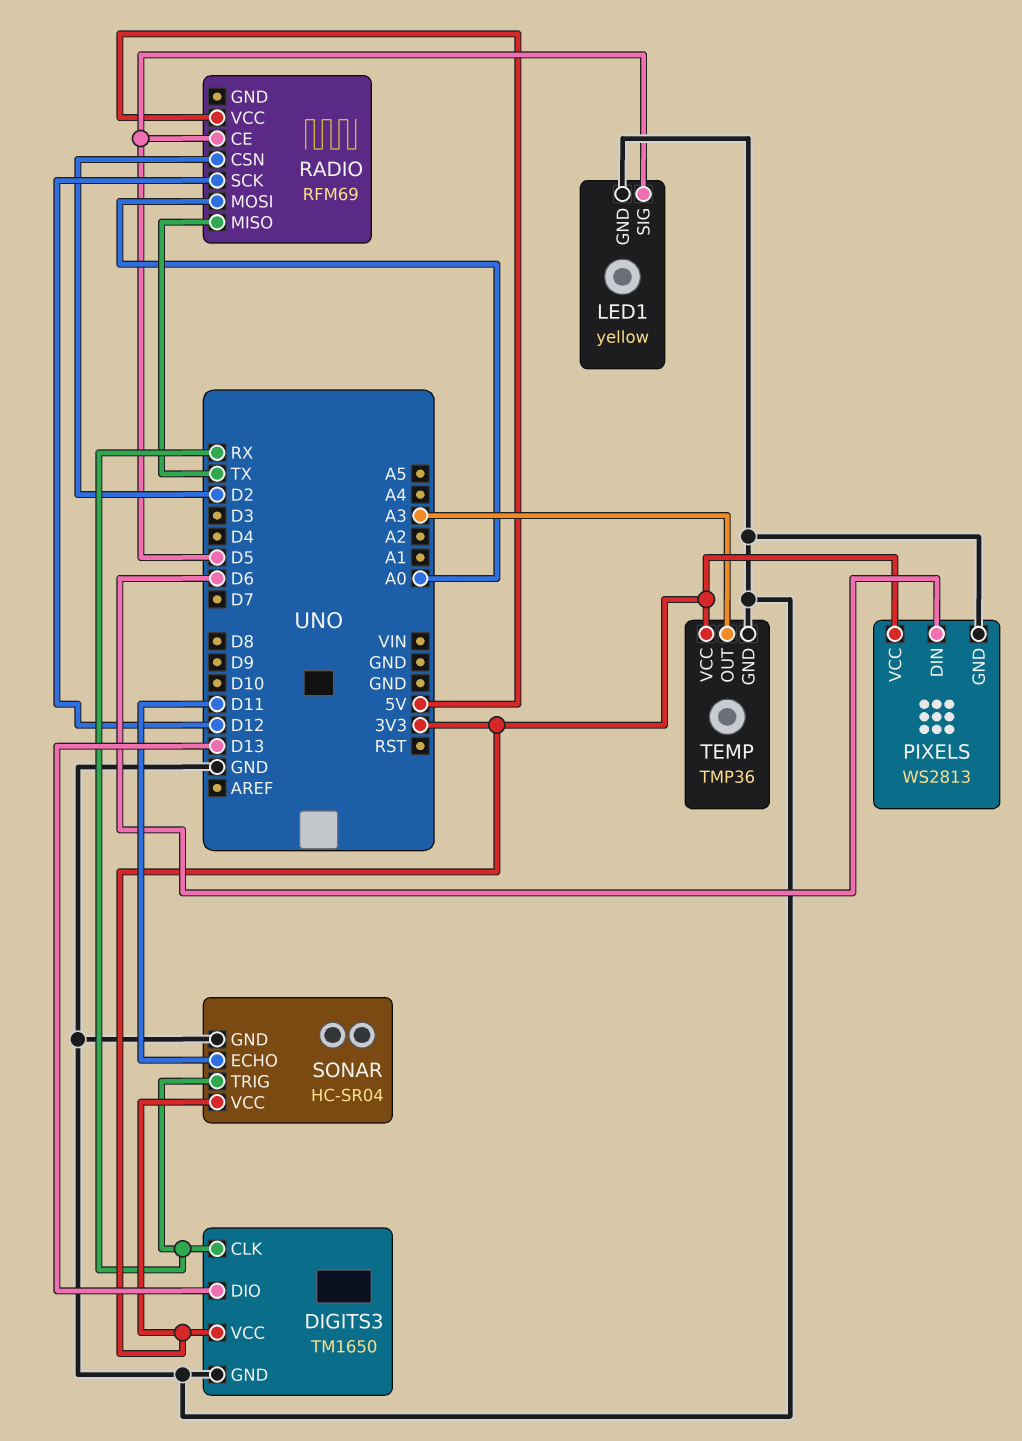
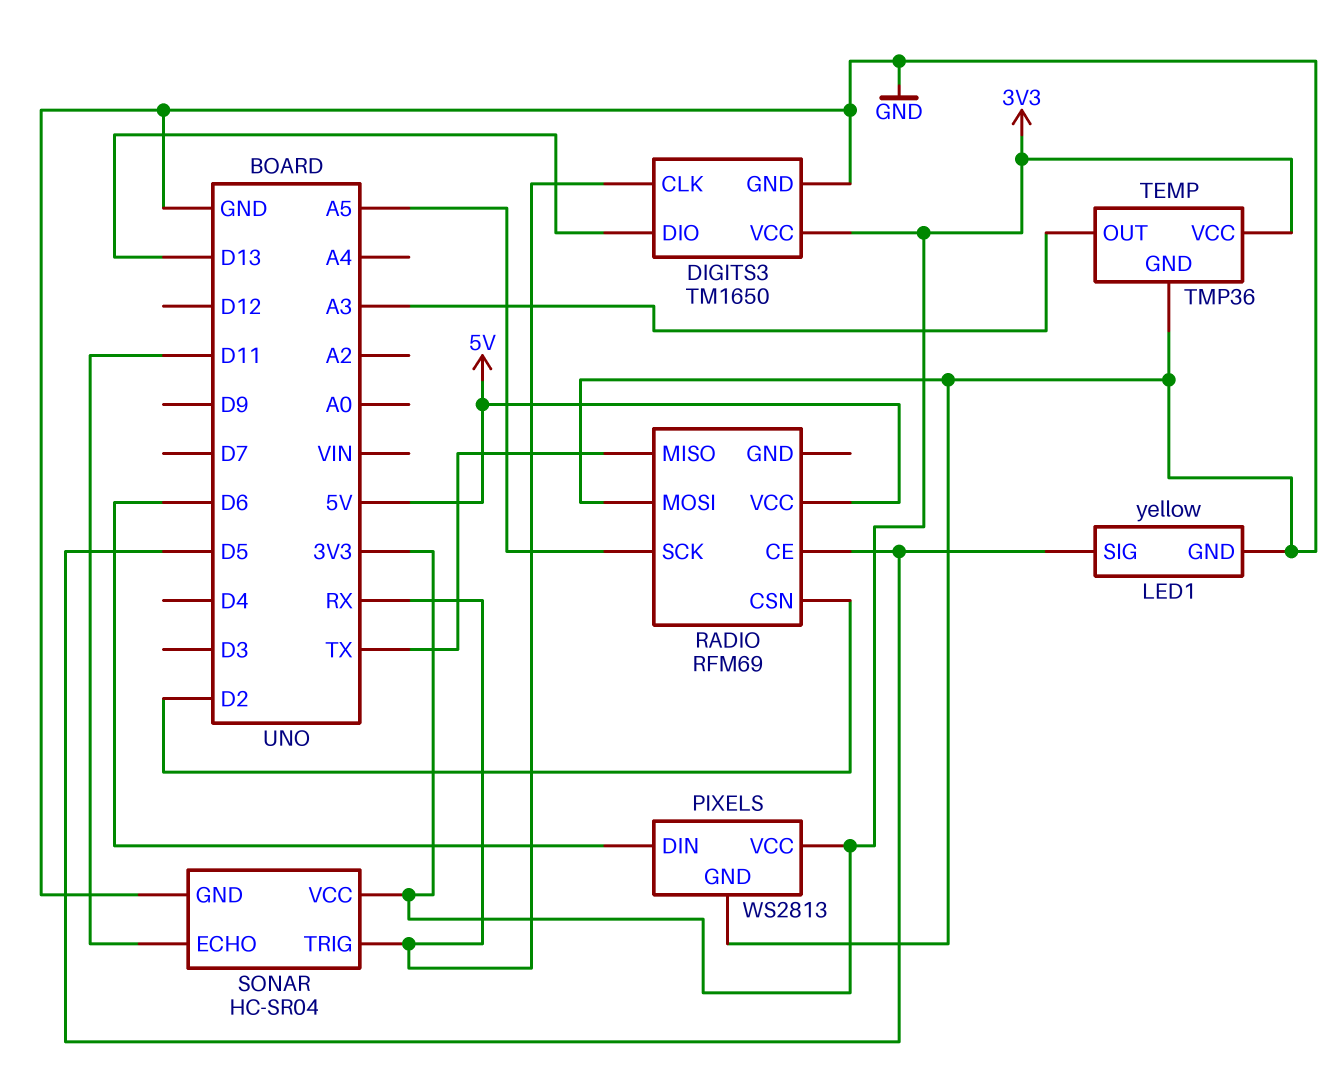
RADIO pin MOSI: A0 -> GND
RADIO pin SCK: D12 -> A5

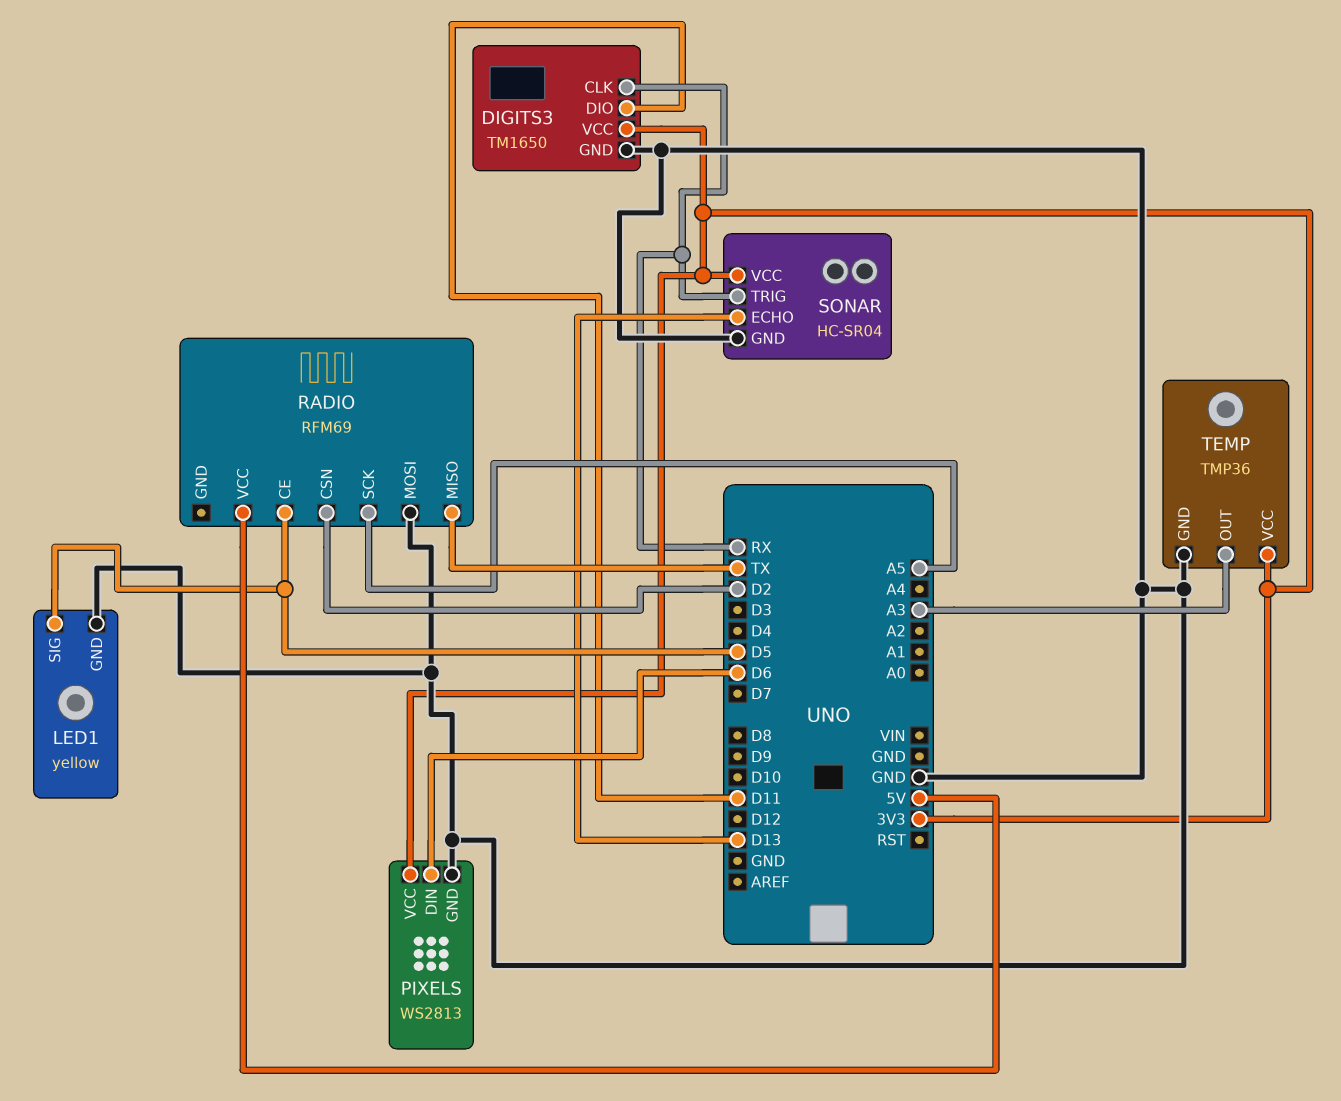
DIGITS3 pin DIO: D13 -> D11
SONAR pin ECHO: D11 -> D13

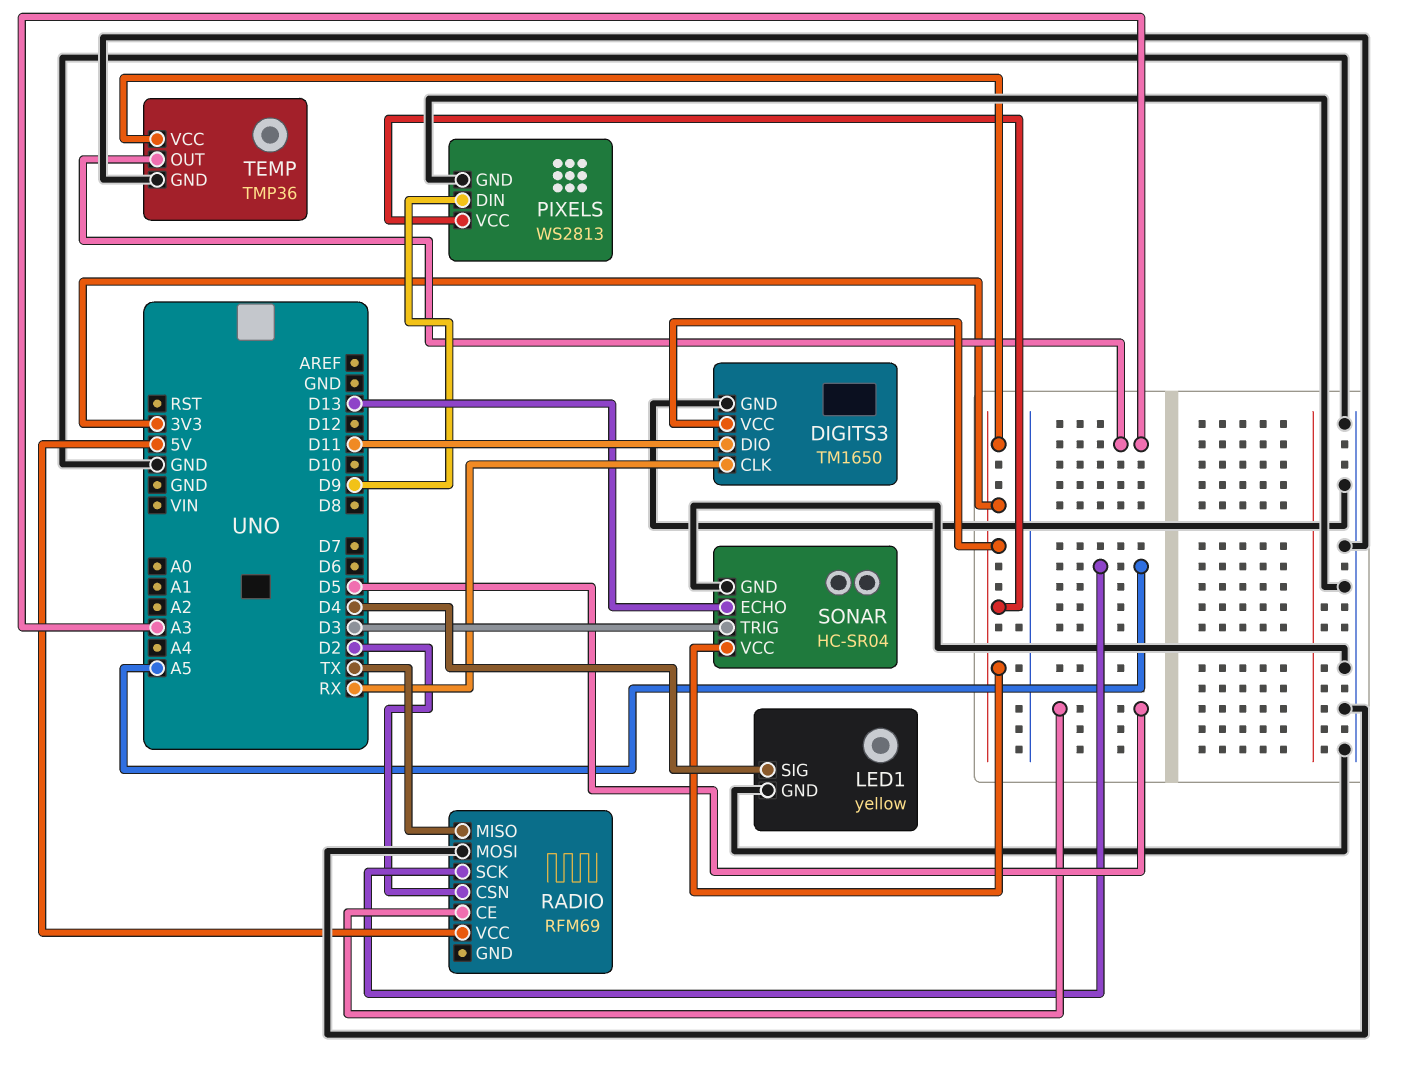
LED1 pin SIG: D5 -> D4
PIXELS pin DIN: D6 -> D9
SONAR pin TRIG: RX -> D3

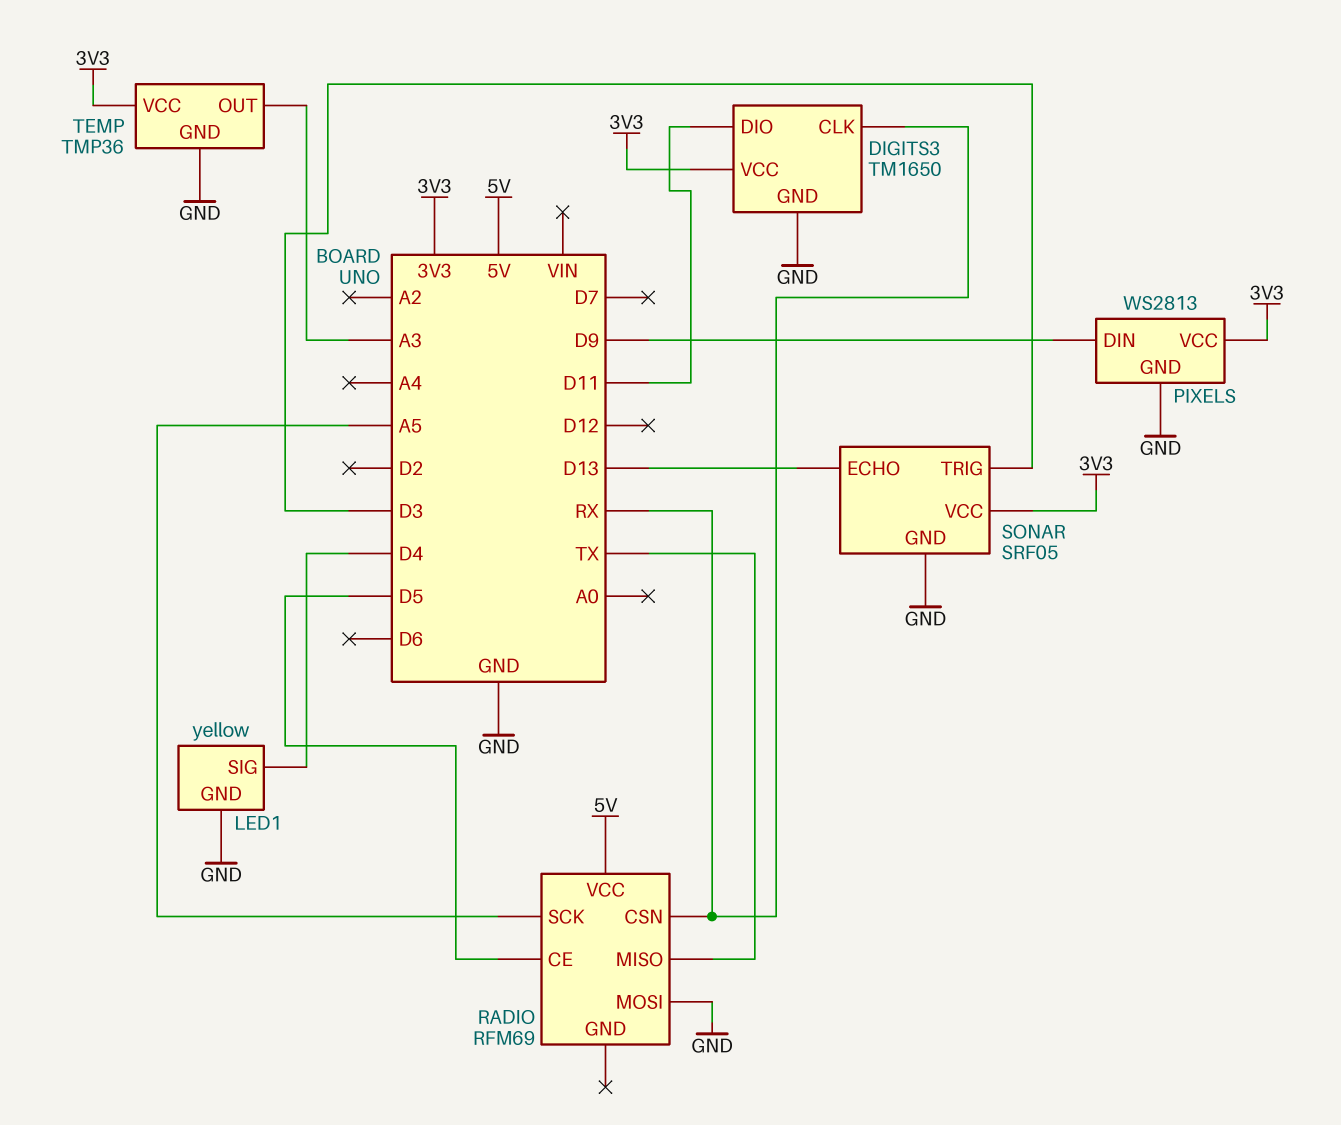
RADIO pin CSN: D2 -> RX
SONAR: HC-SR04 -> SRF05

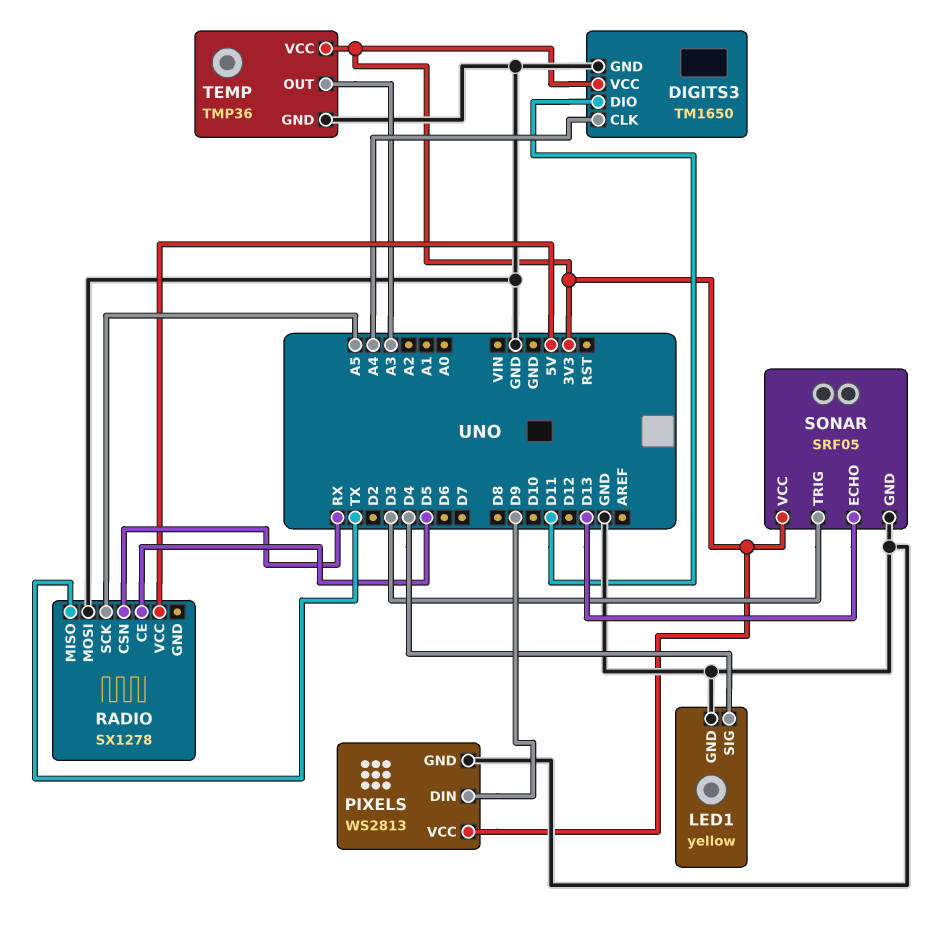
DIGITS3 pin CLK: RX -> A4
RADIO: RFM69 -> SX1278

